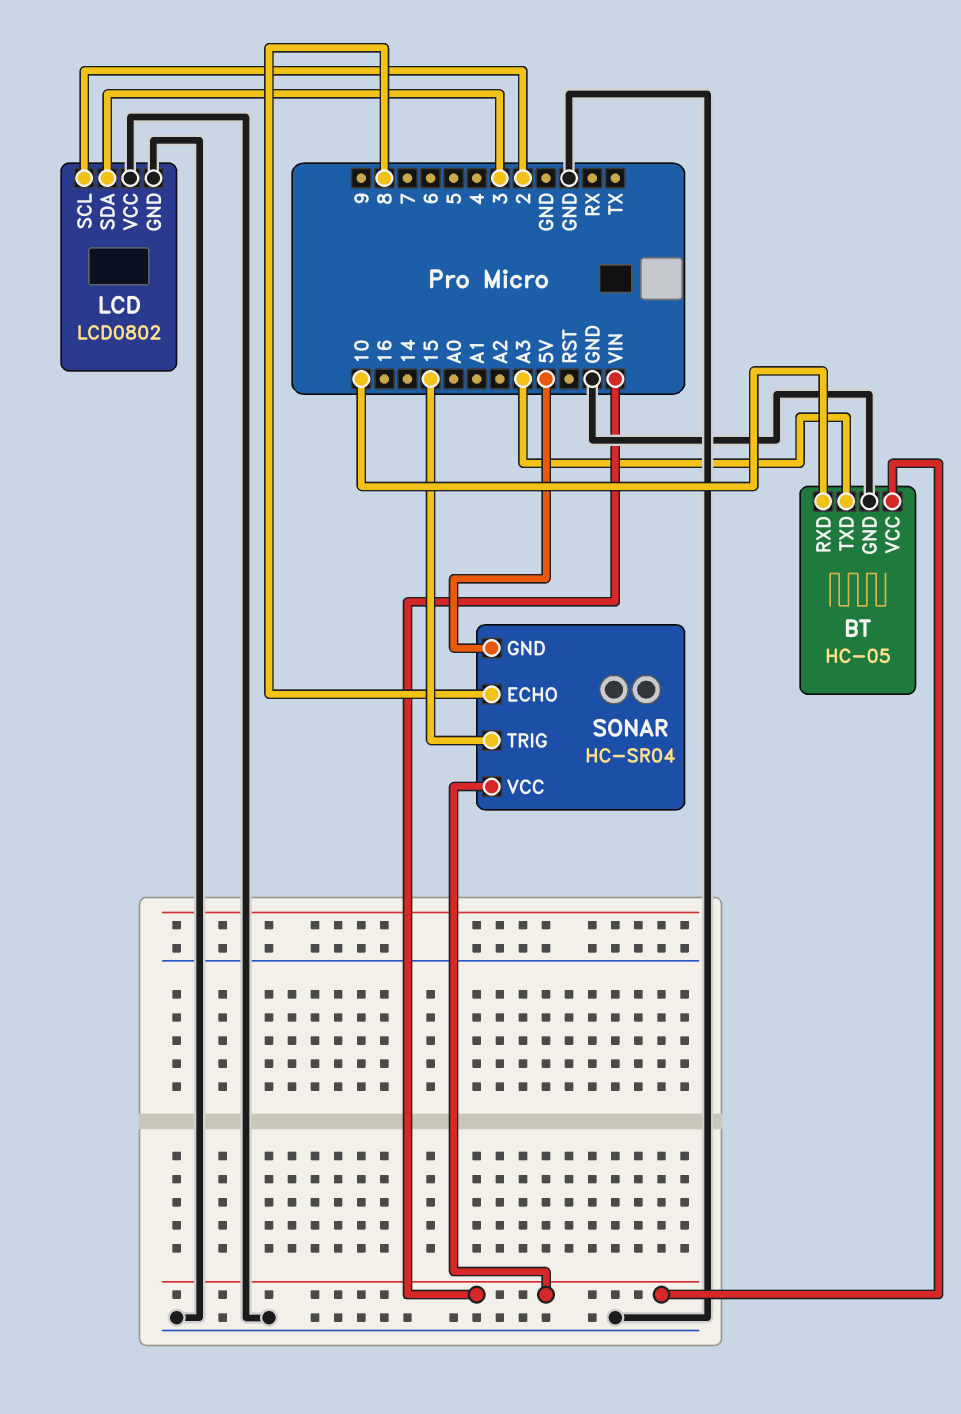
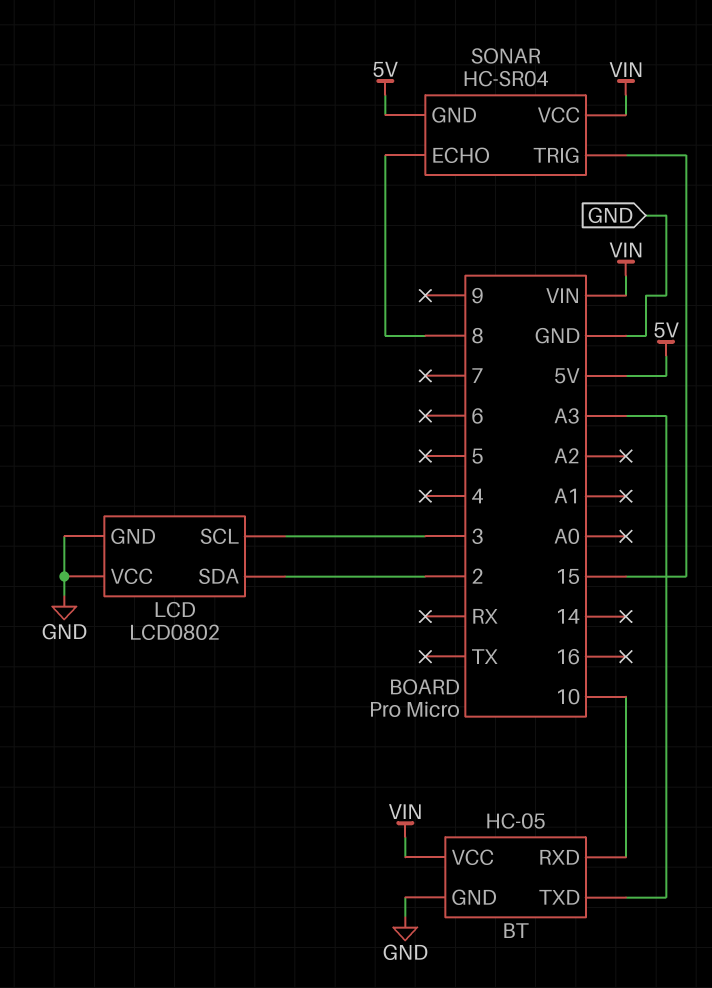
LCD pin SCL: 2 -> 3
LCD pin SDA: 3 -> 2

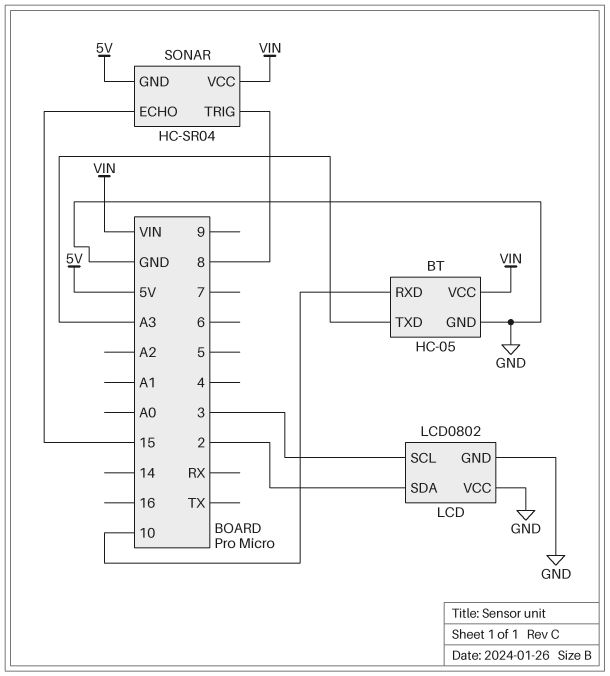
SONAR pin ECHO: 8 -> 15
SONAR pin TRIG: 15 -> 8

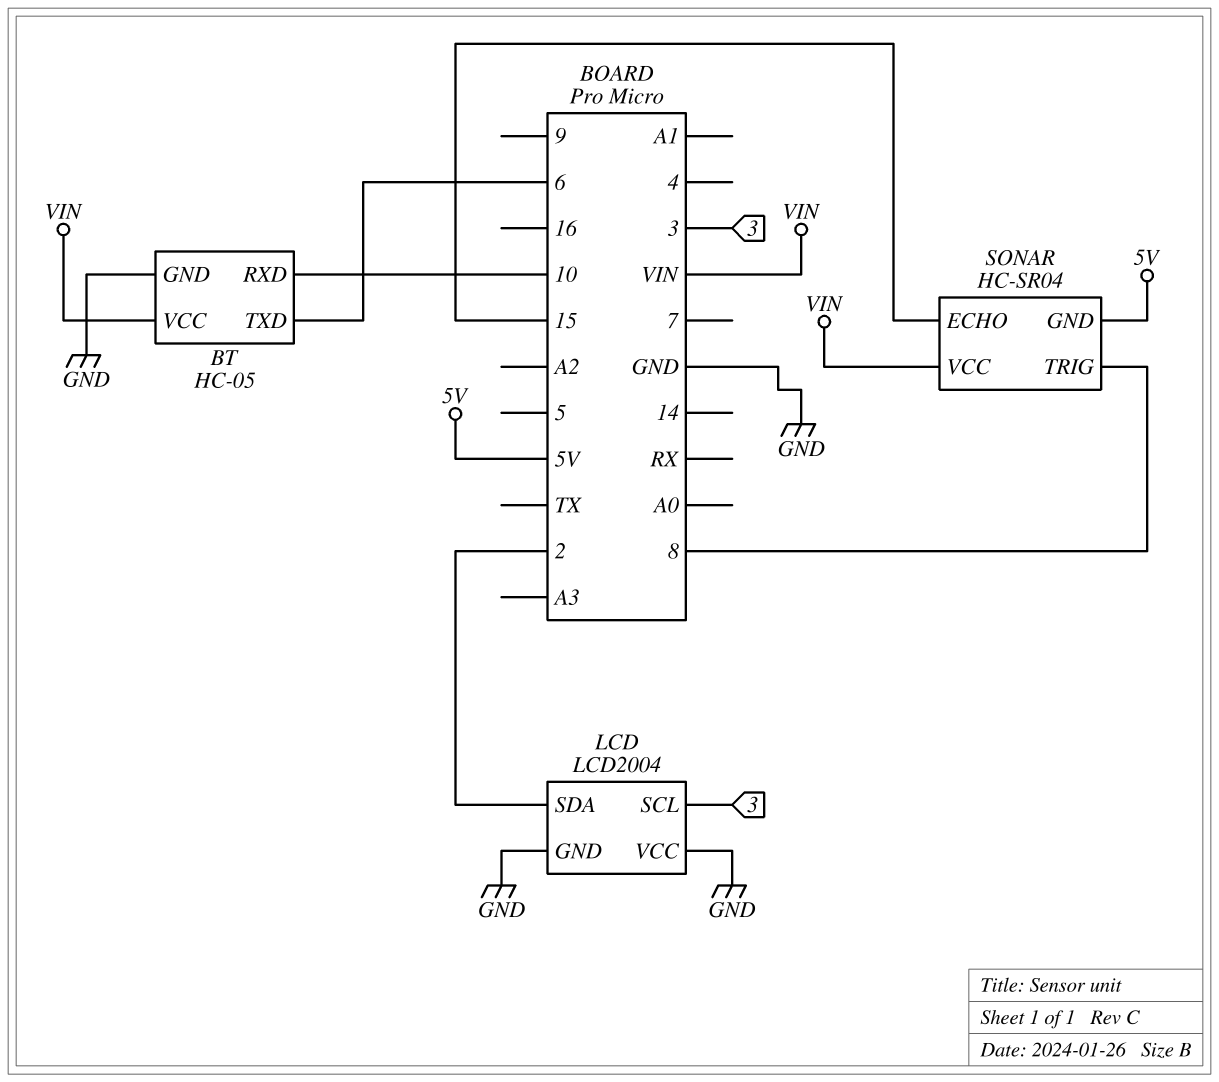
BT pin TXD: A3 -> 6
LCD: LCD0802 -> LCD2004

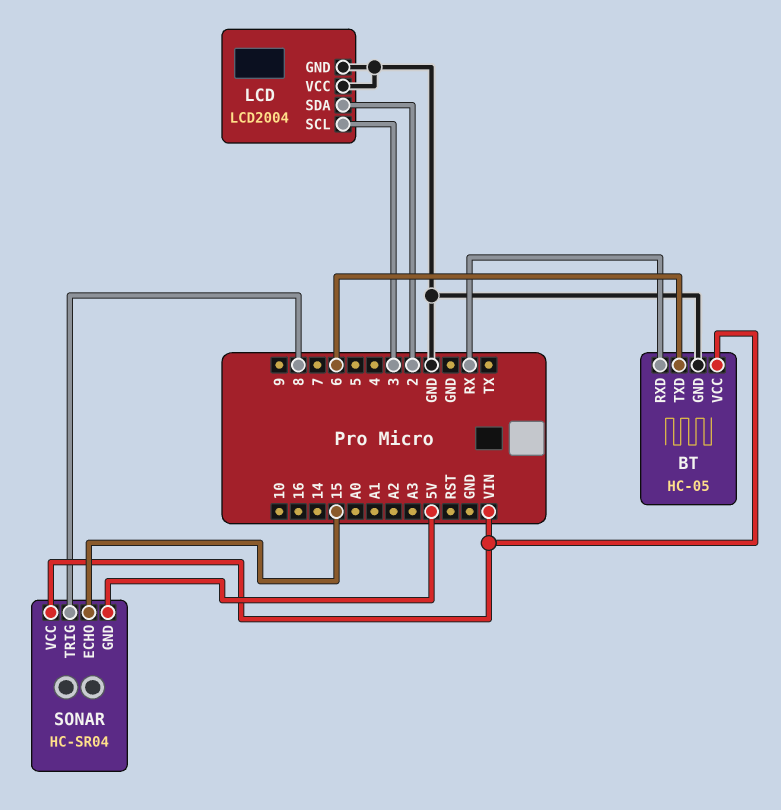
BT pin RXD: 10 -> RX

